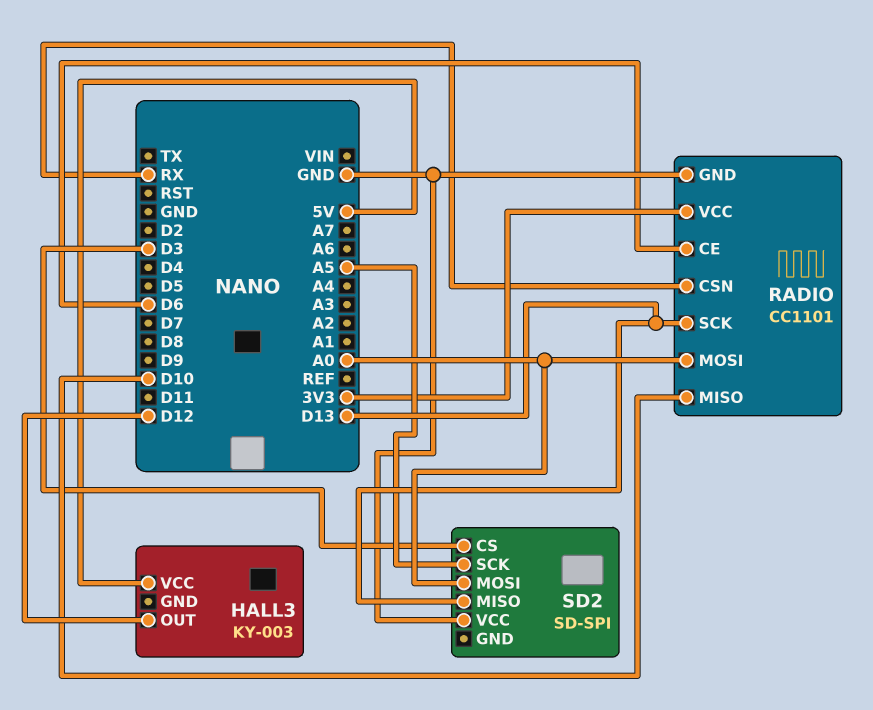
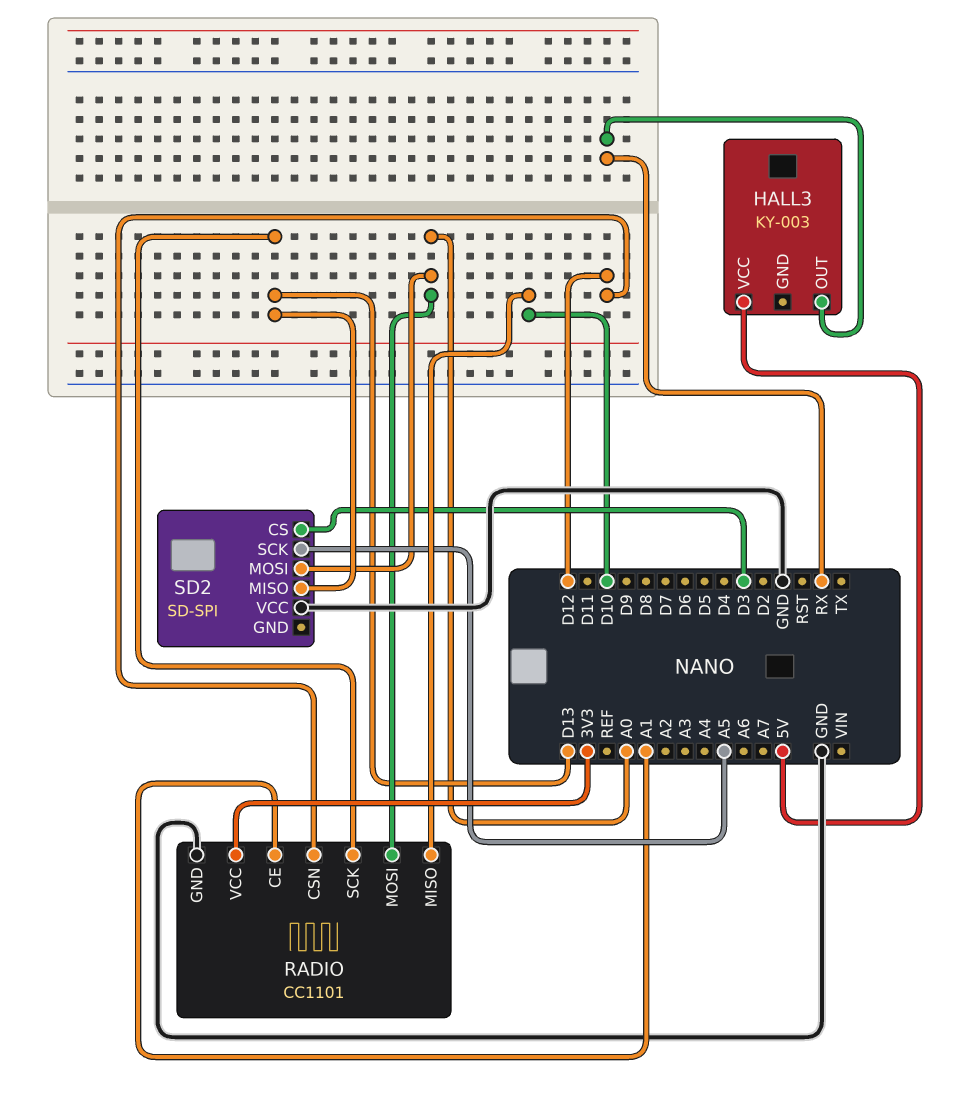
HALL3 pin OUT: D12 -> RX
RADIO pin CE: D6 -> A1
RADIO pin CSN: RX -> D12

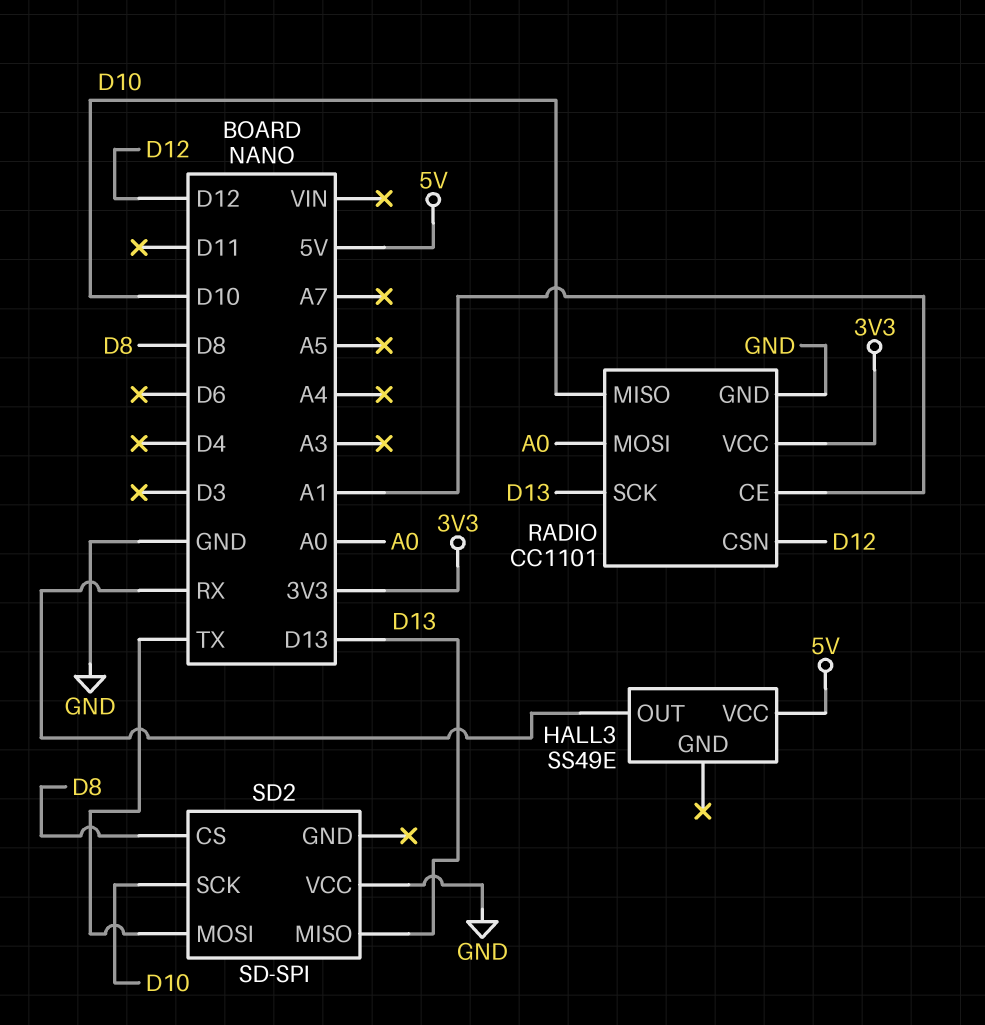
HALL3: KY-003 -> SS49E
SD2 pin CS: D3 -> D8
SD2 pin MOSI: A0 -> TX
SD2 pin SCK: A5 -> D10

